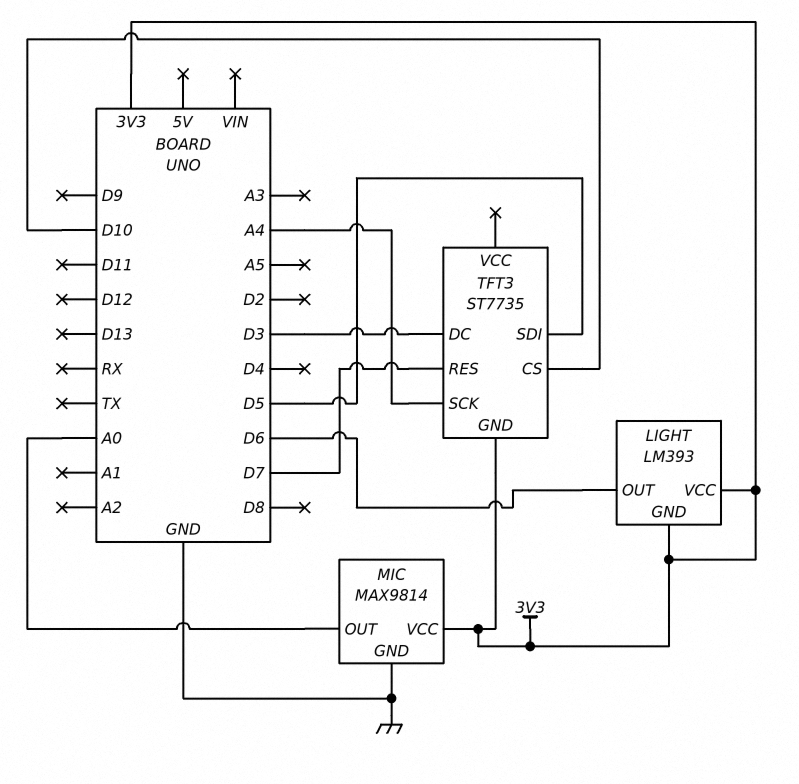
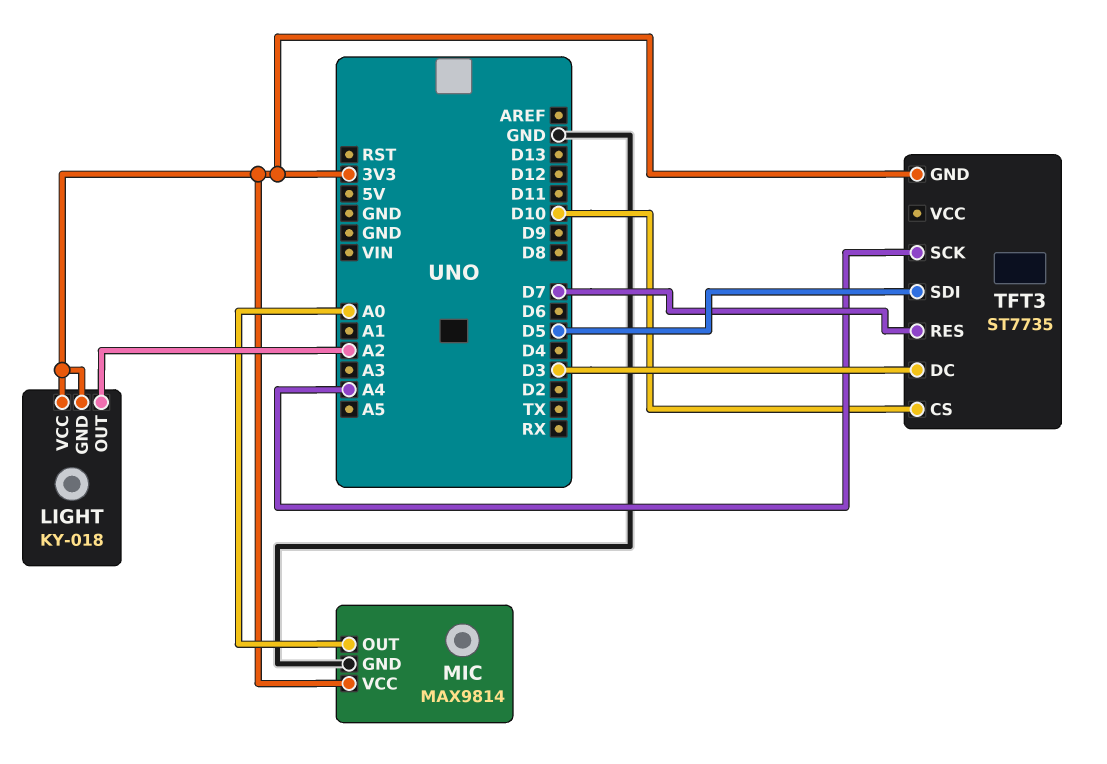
LIGHT: LM393 -> KY-018
LIGHT pin OUT: D6 -> A2

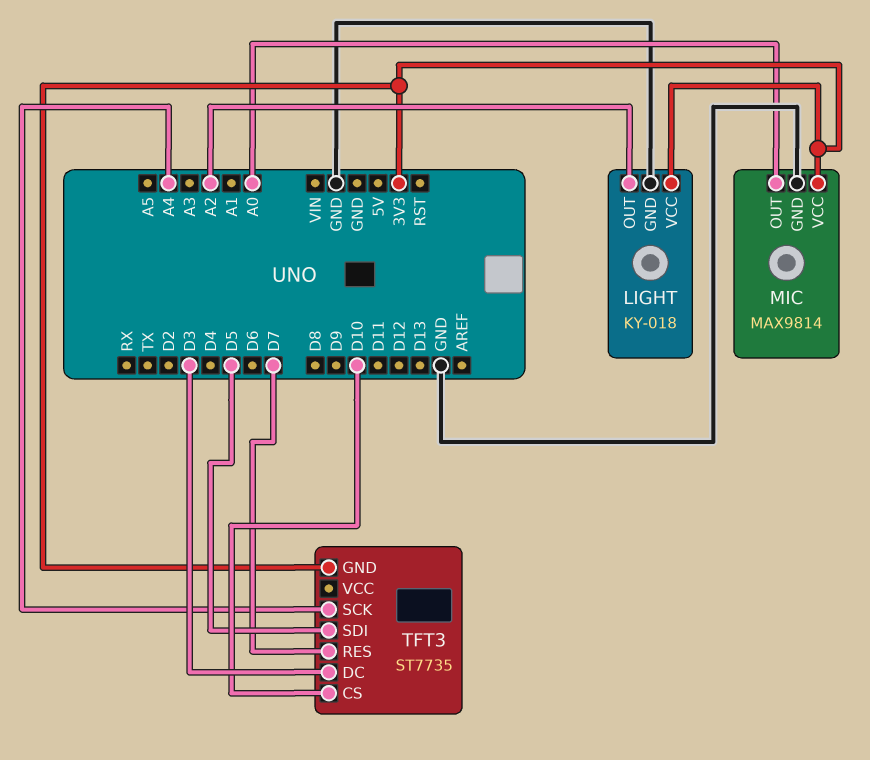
LIGHT pin GND: 3V3 -> GND

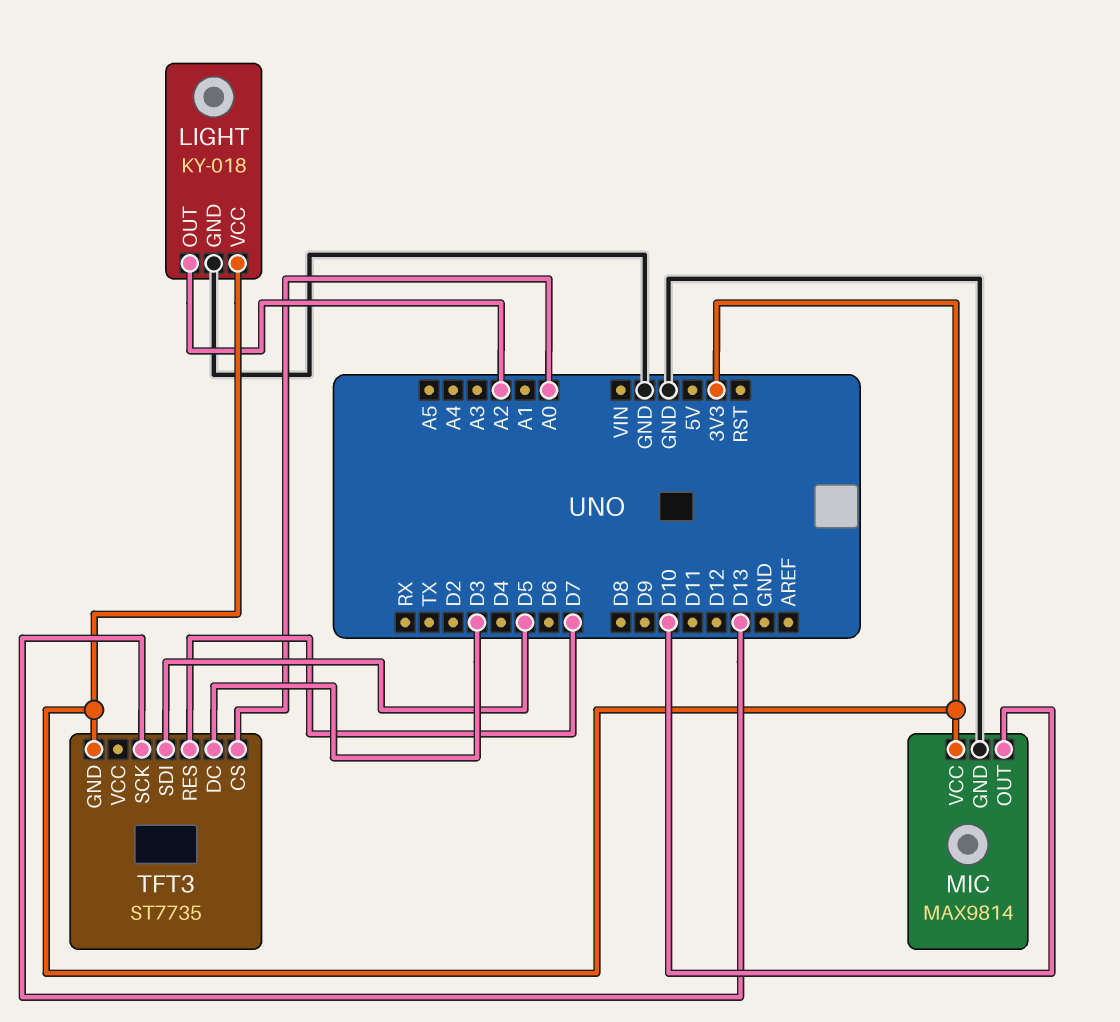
MIC pin OUT: A0 -> D10
TFT3 pin CS: D10 -> A0
TFT3 pin SCK: A4 -> D13

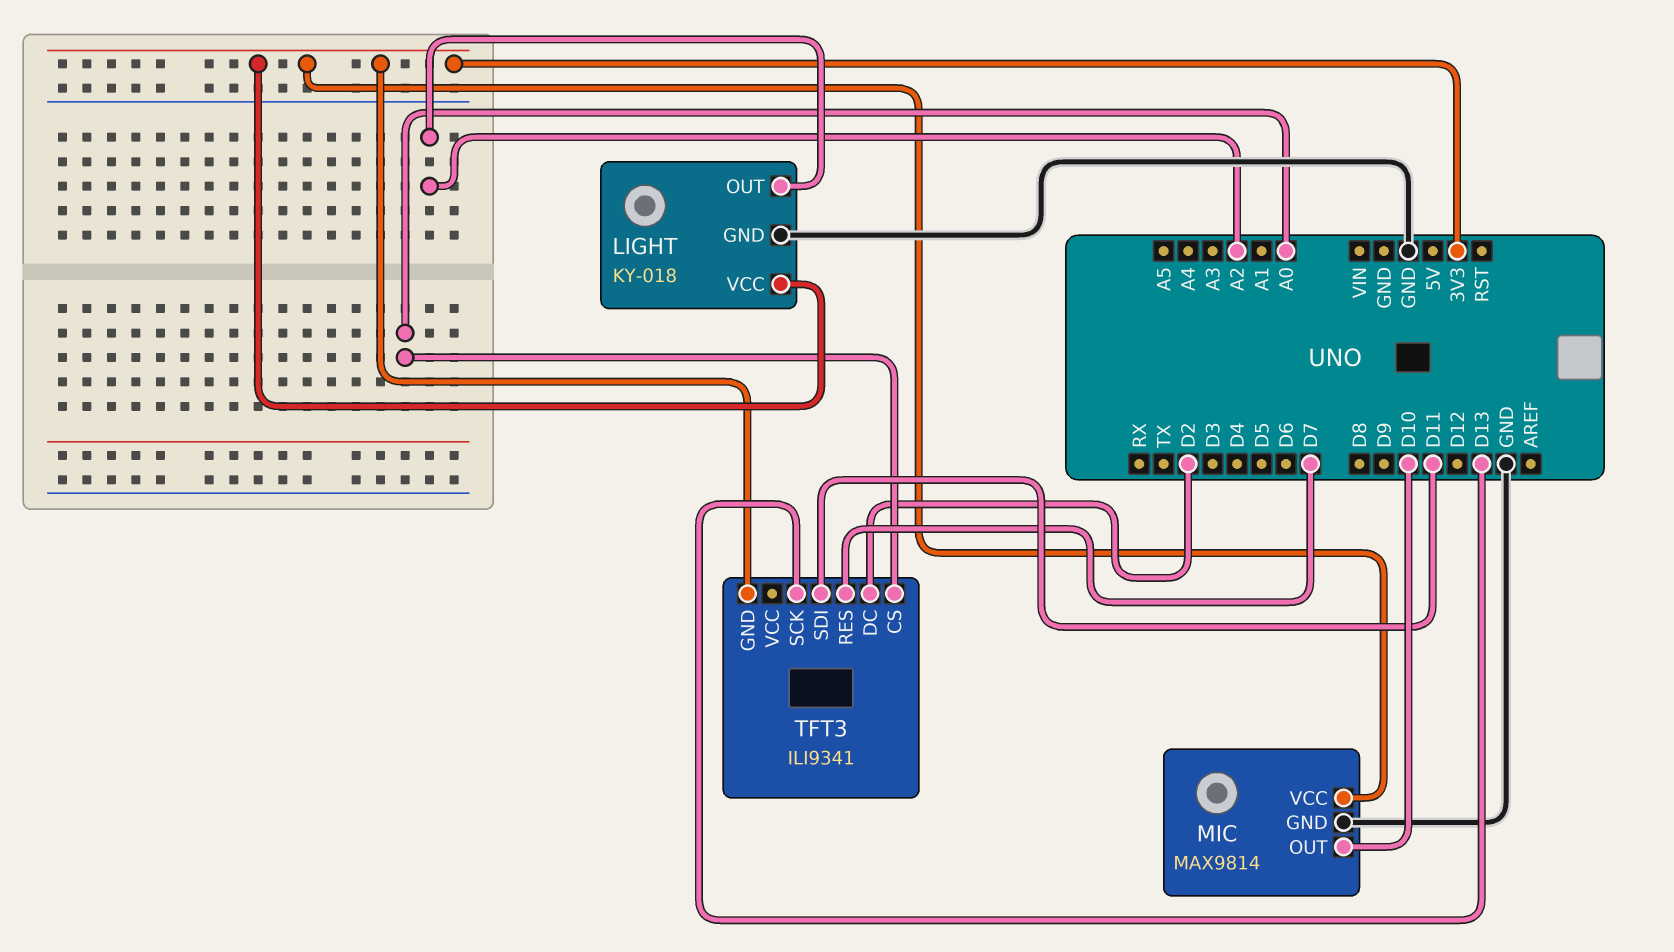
TFT3: ST7735 -> ILI9341
TFT3 pin DC: D3 -> D2
TFT3 pin SDI: D5 -> D11

